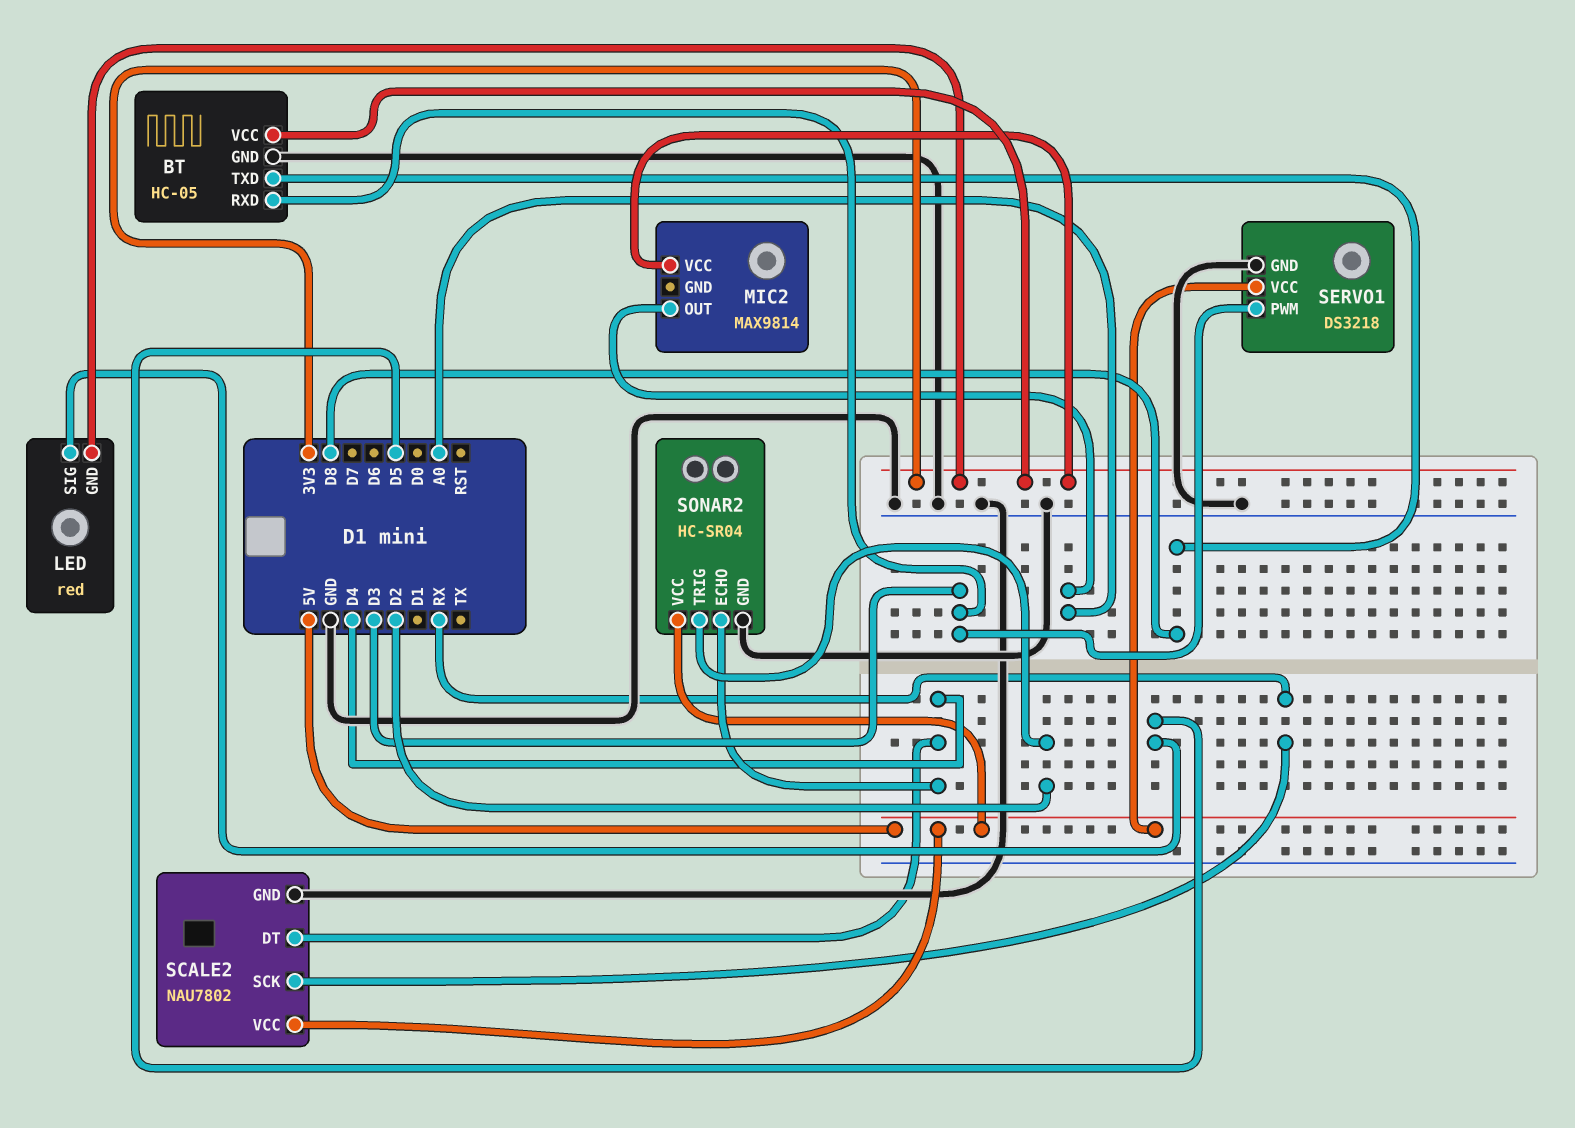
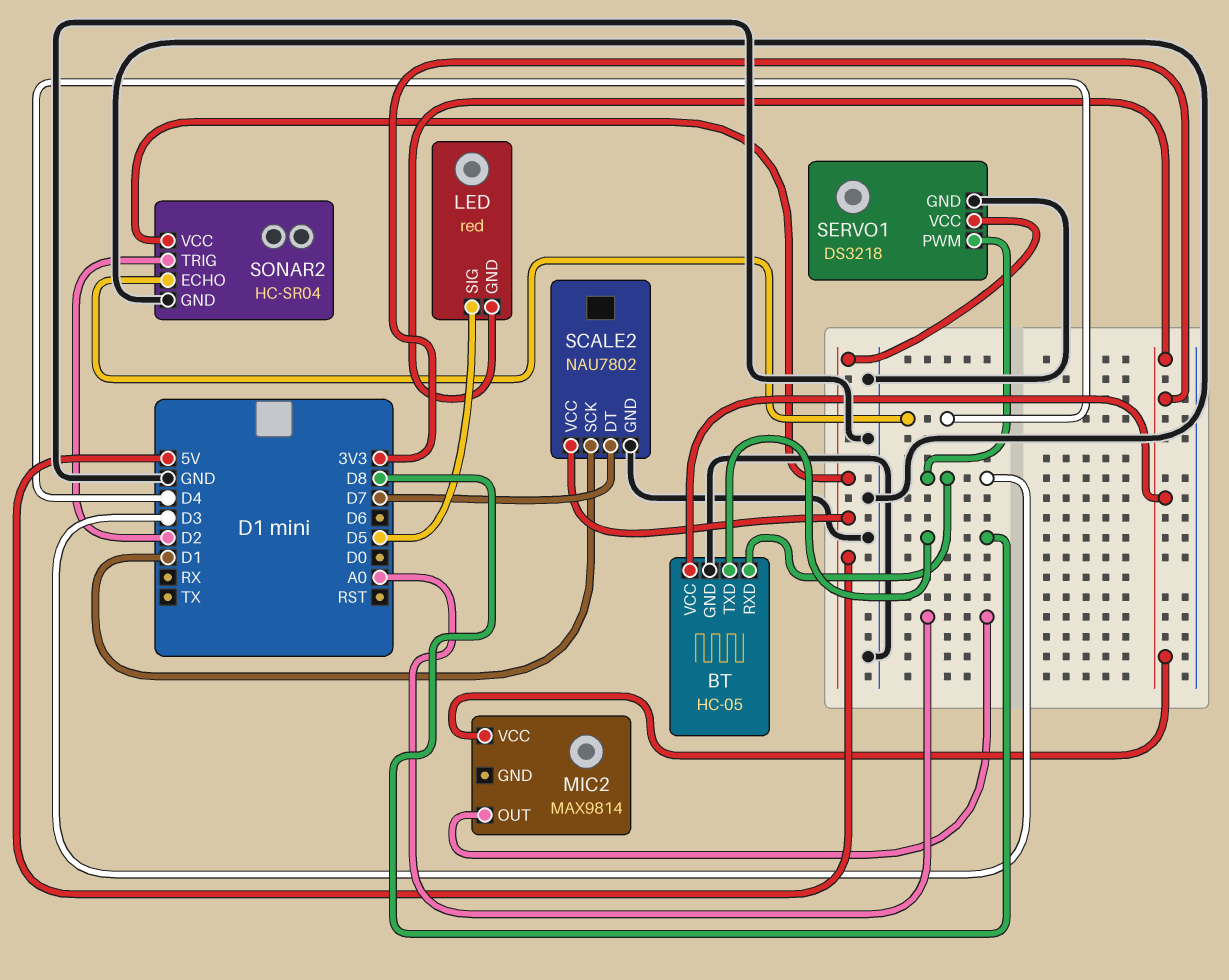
SCALE2 pin DT: D4 -> D7
SCALE2 pin SCK: RX -> D1

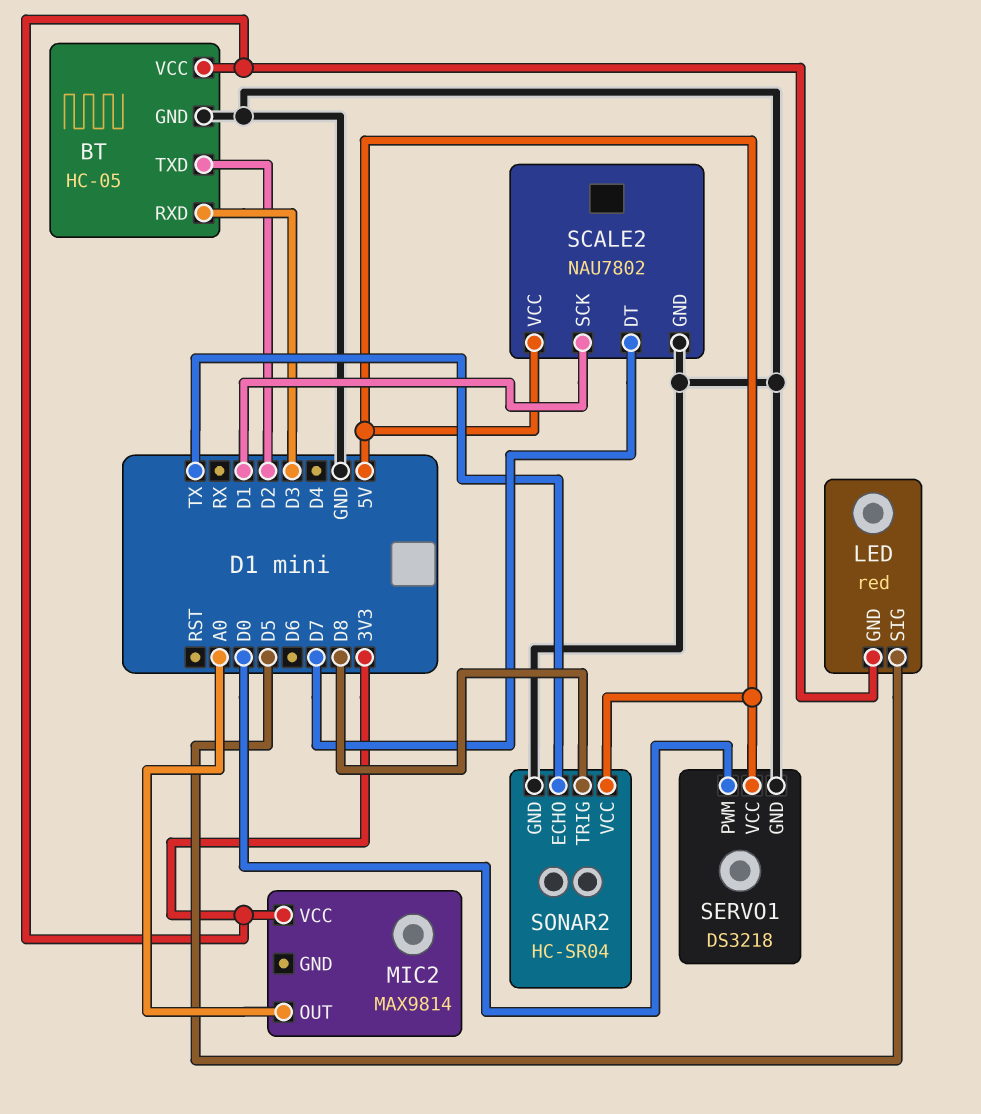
BT pin TXD: D8 -> D2
SERVO1 pin PWM: D3 -> D0
SONAR2 pin ECHO: D4 -> TX
SONAR2 pin TRIG: D2 -> D8

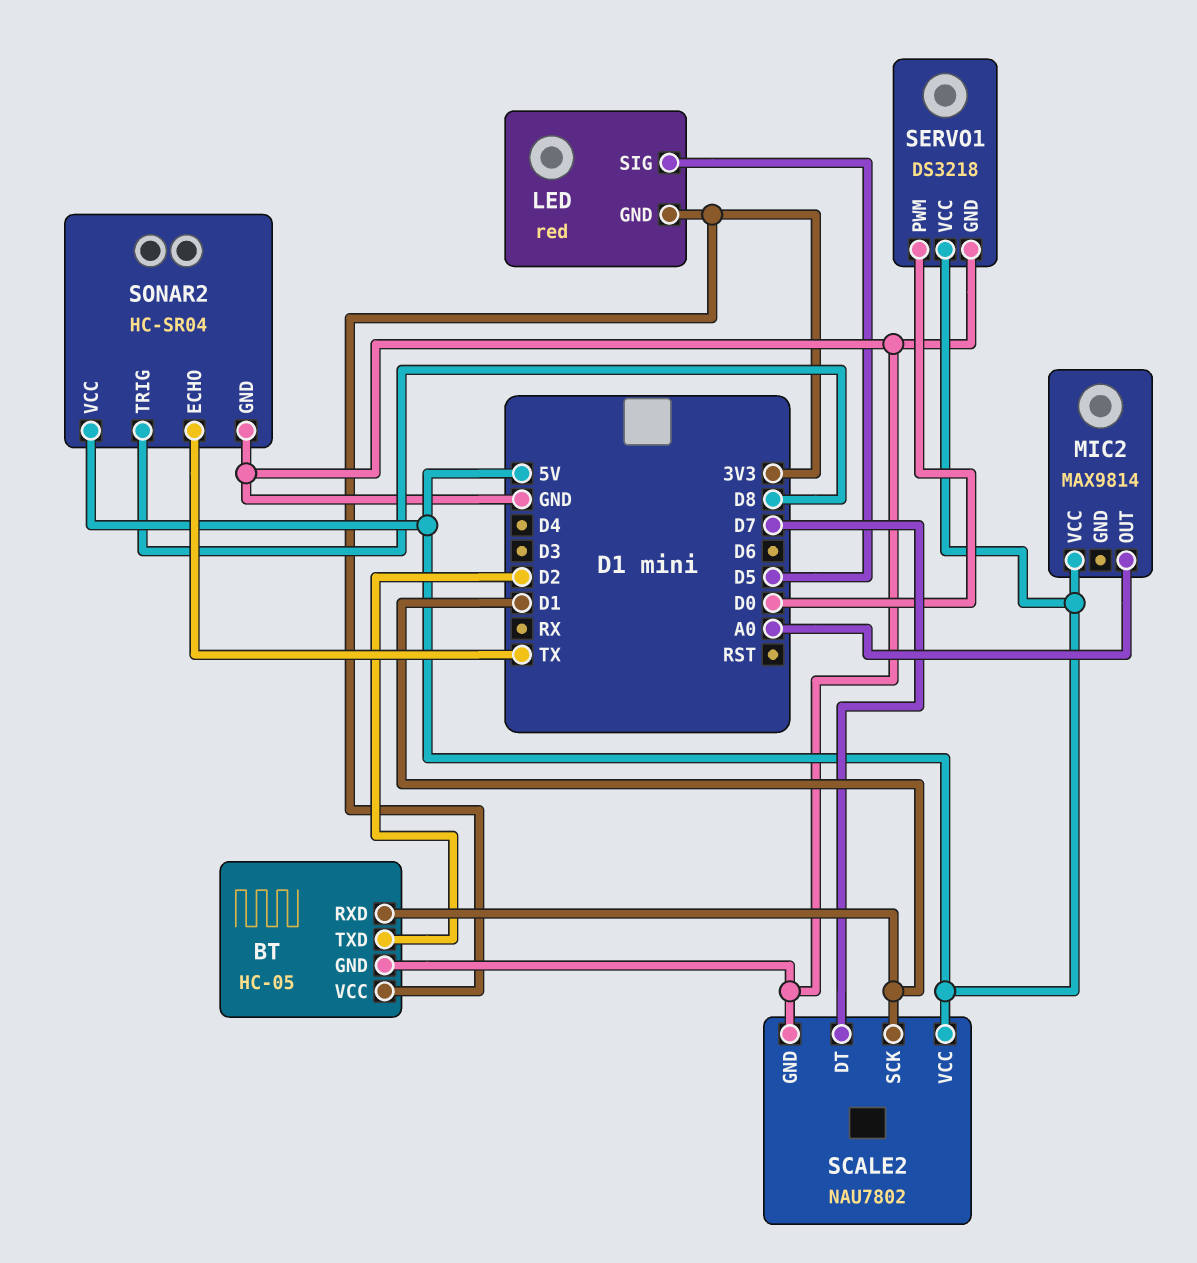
BT pin RXD: D3 -> D1
MIC2 pin VCC: 3V3 -> 5V

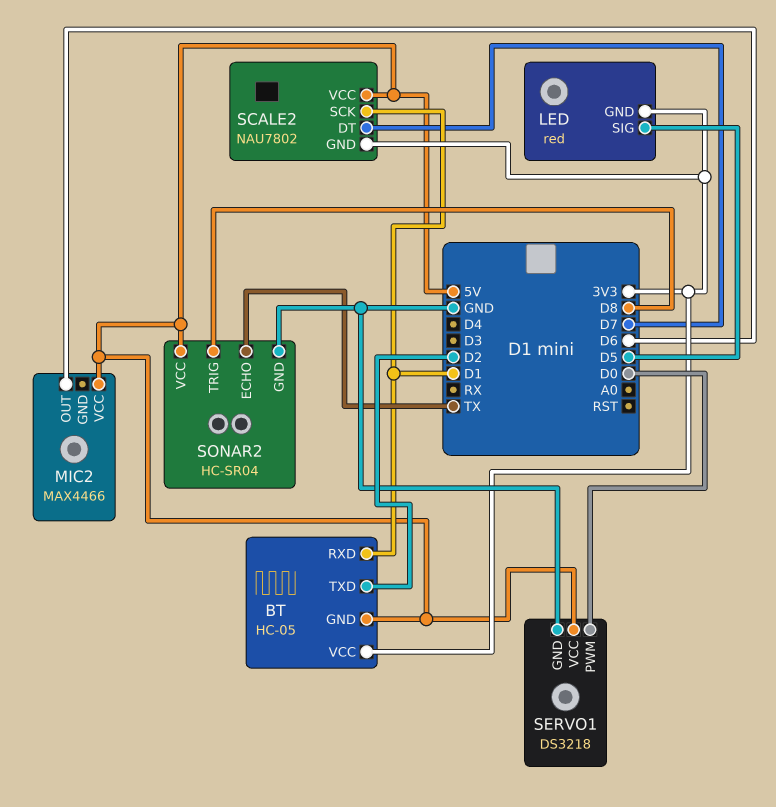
BT pin GND: GND -> 5V
MIC2: MAX9814 -> MAX4466
MIC2 pin OUT: A0 -> D6
SCALE2 pin GND: GND -> 3V3

